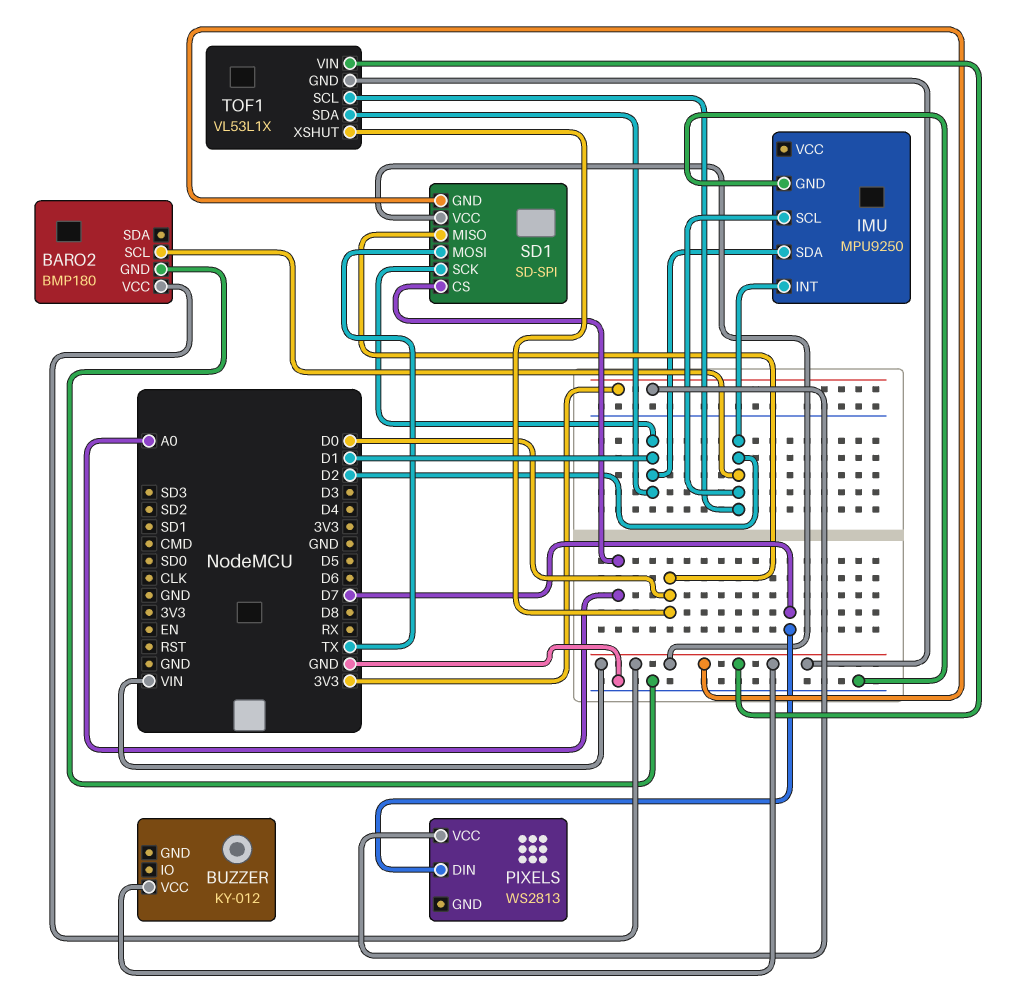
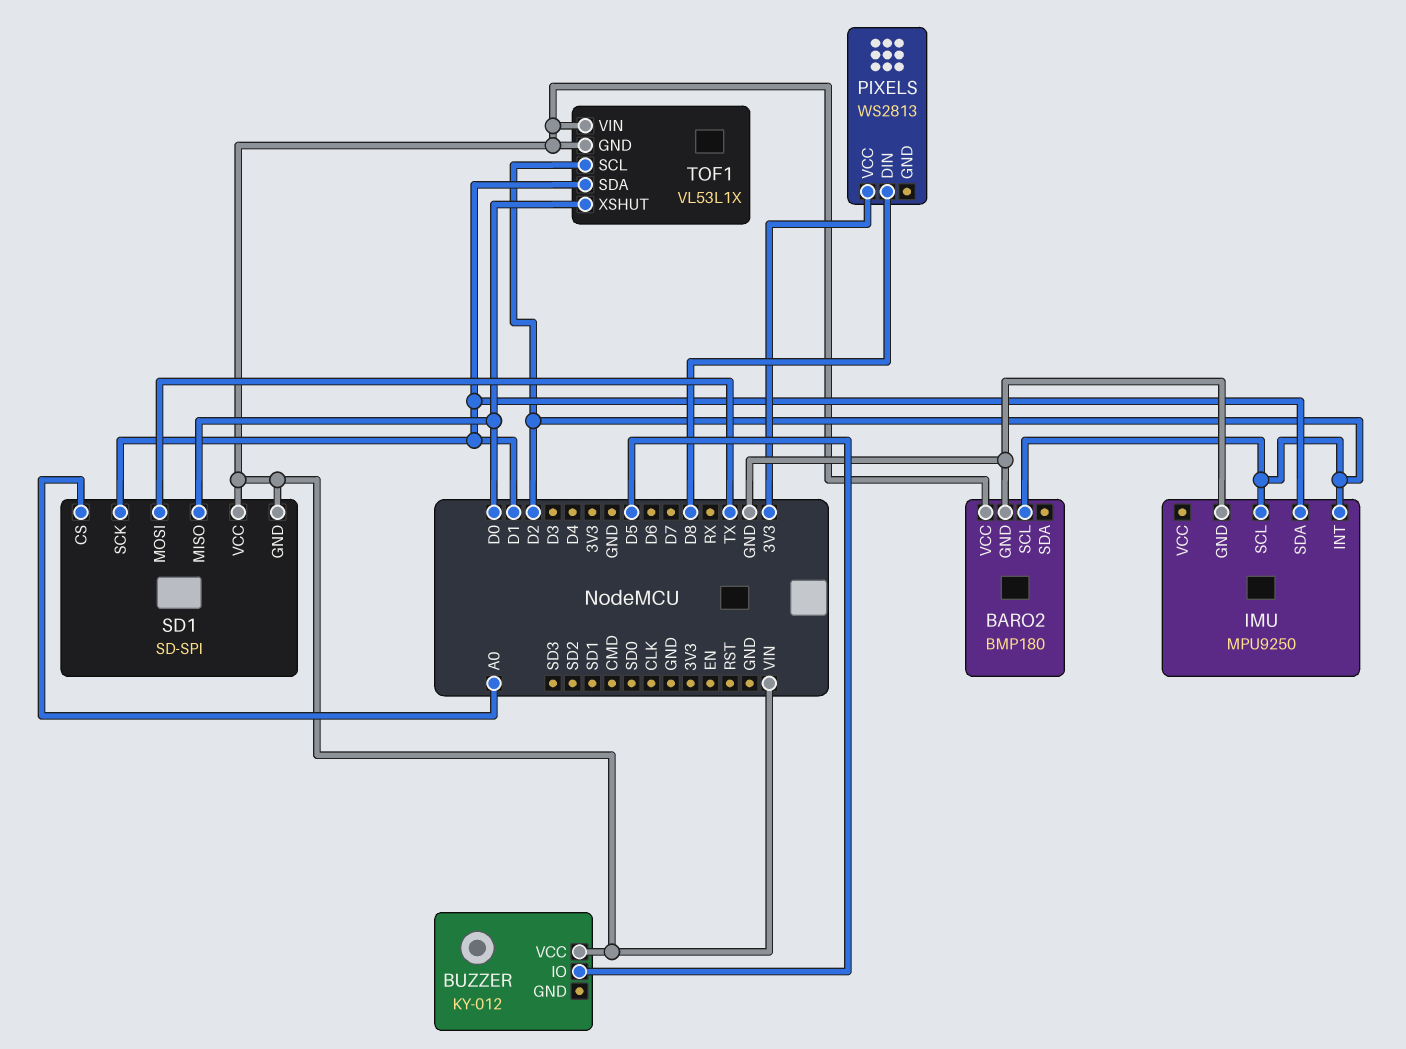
BUZZER pin IO: none -> D5
PIXELS pin DIN: D7 -> D8

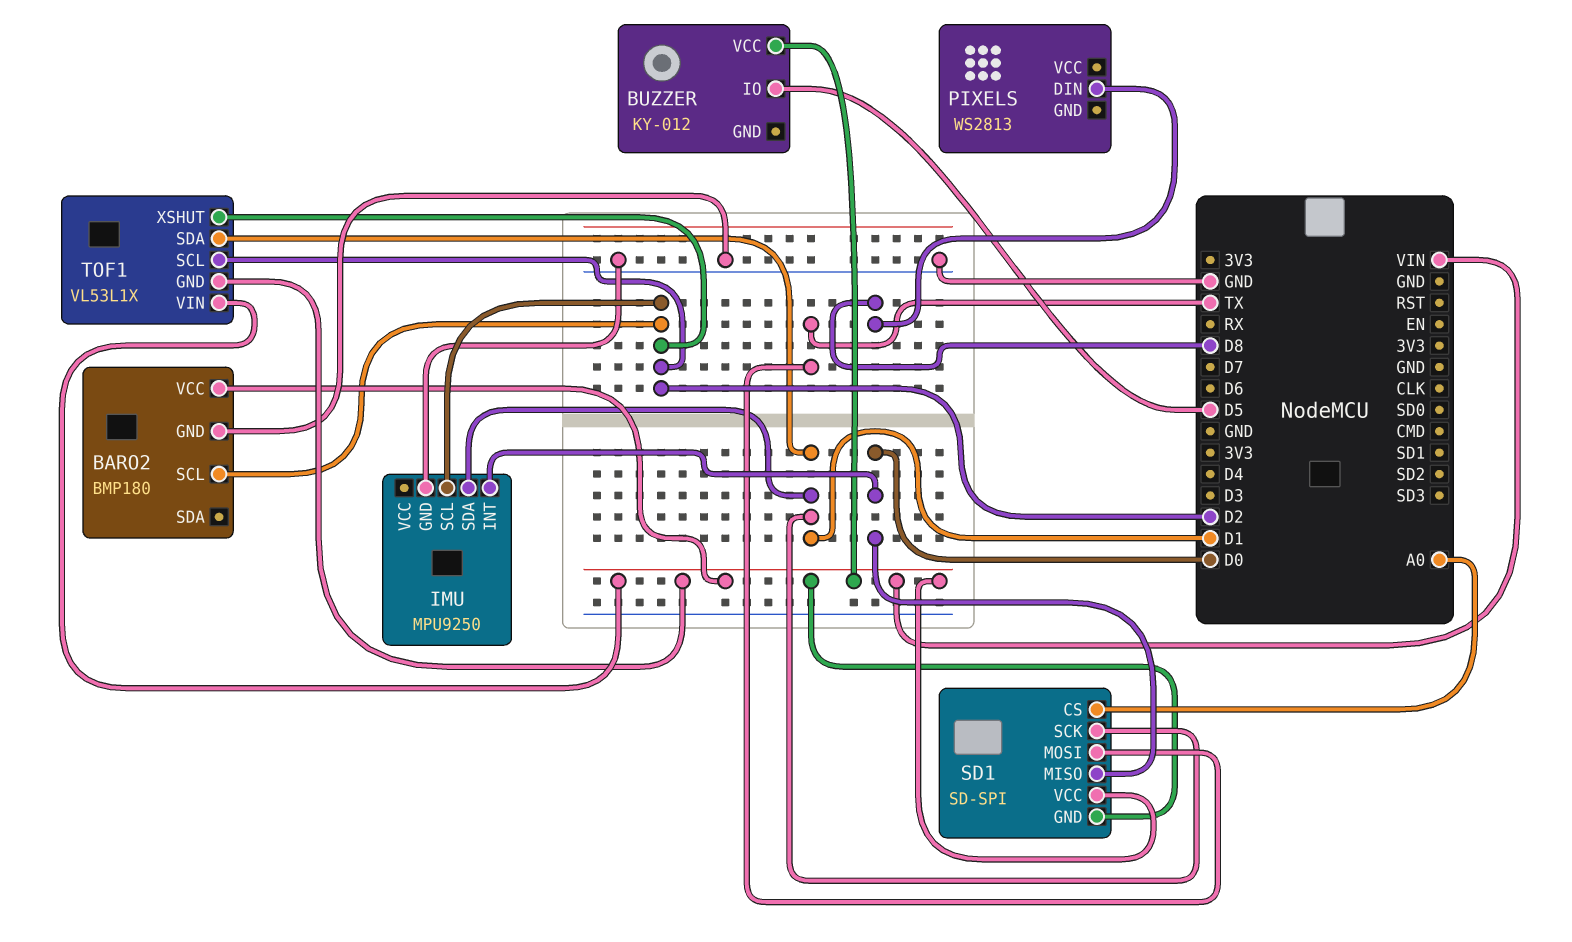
IMU pin INT: D2 -> D0
PIXELS pin VCC: 3V3 -> none
TOF1 pin XSHUT: D0 -> D2

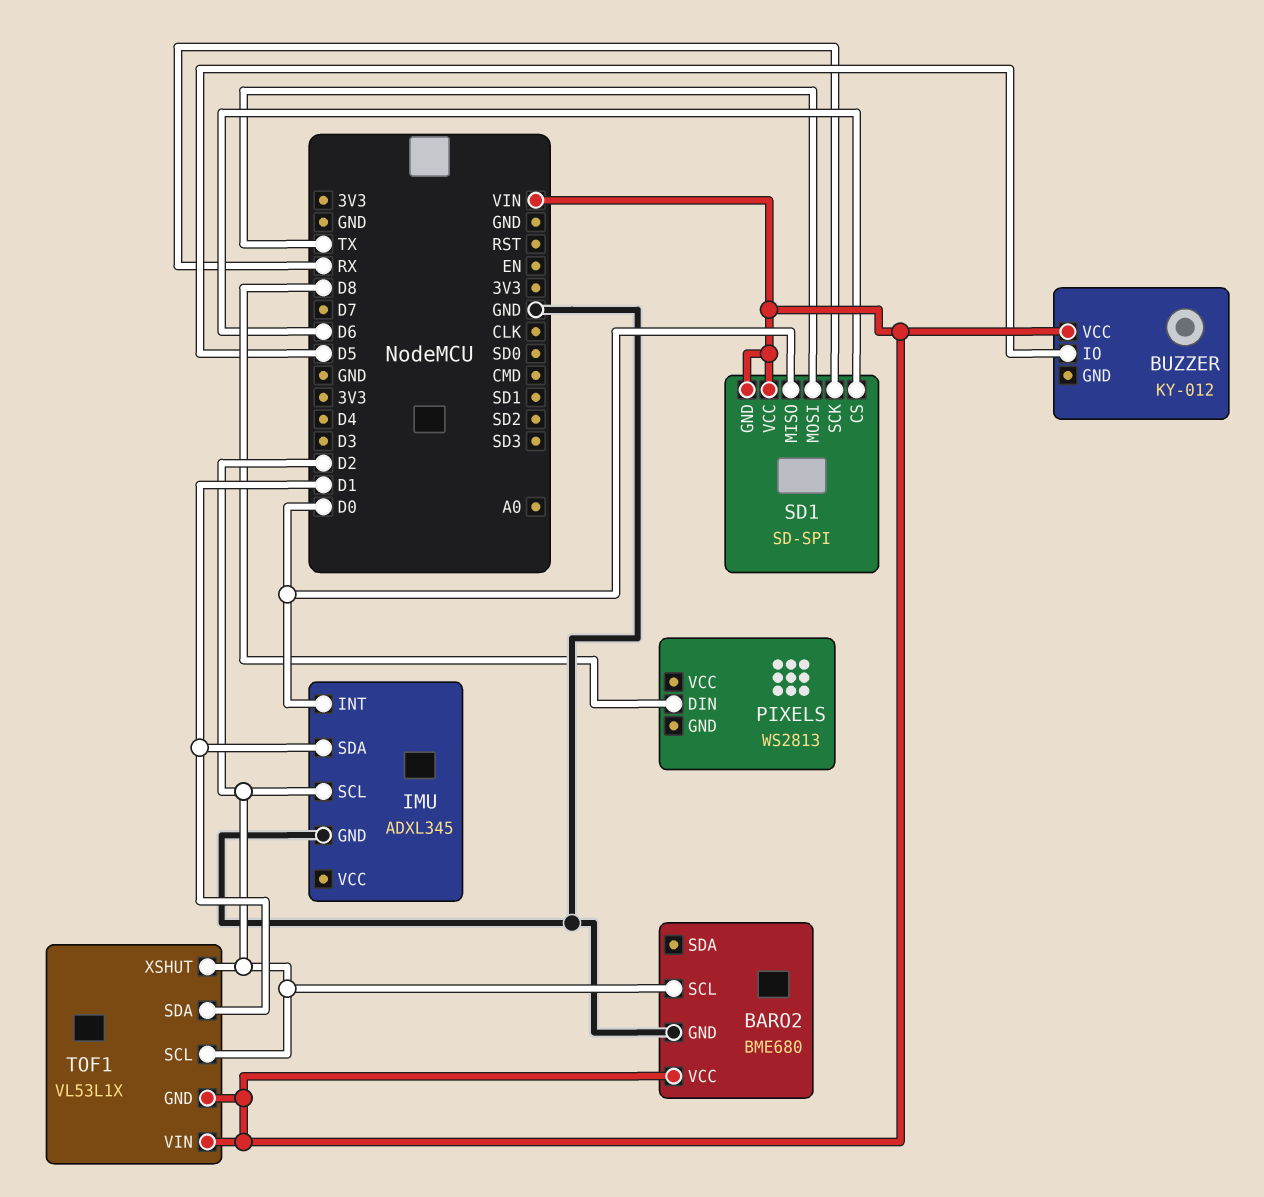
BARO2: BMP180 -> BME680
IMU: MPU9250 -> ADXL345
SD1 pin CS: A0 -> D6
SD1 pin SCK: D1 -> RX

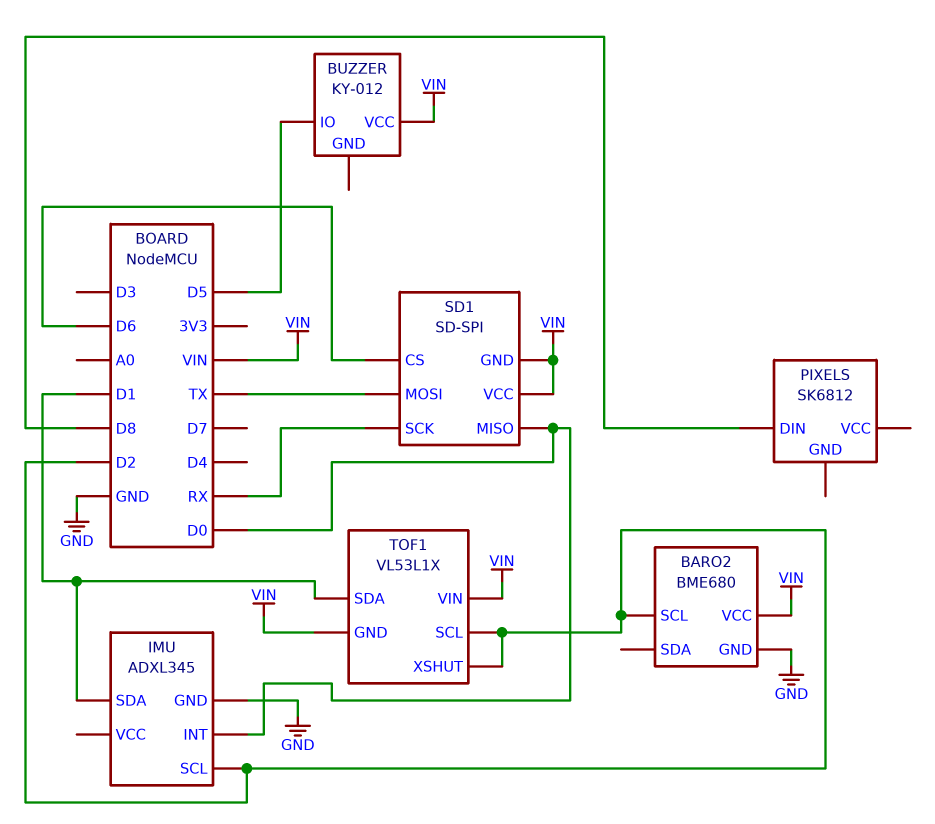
PIXELS: WS2813 -> SK6812

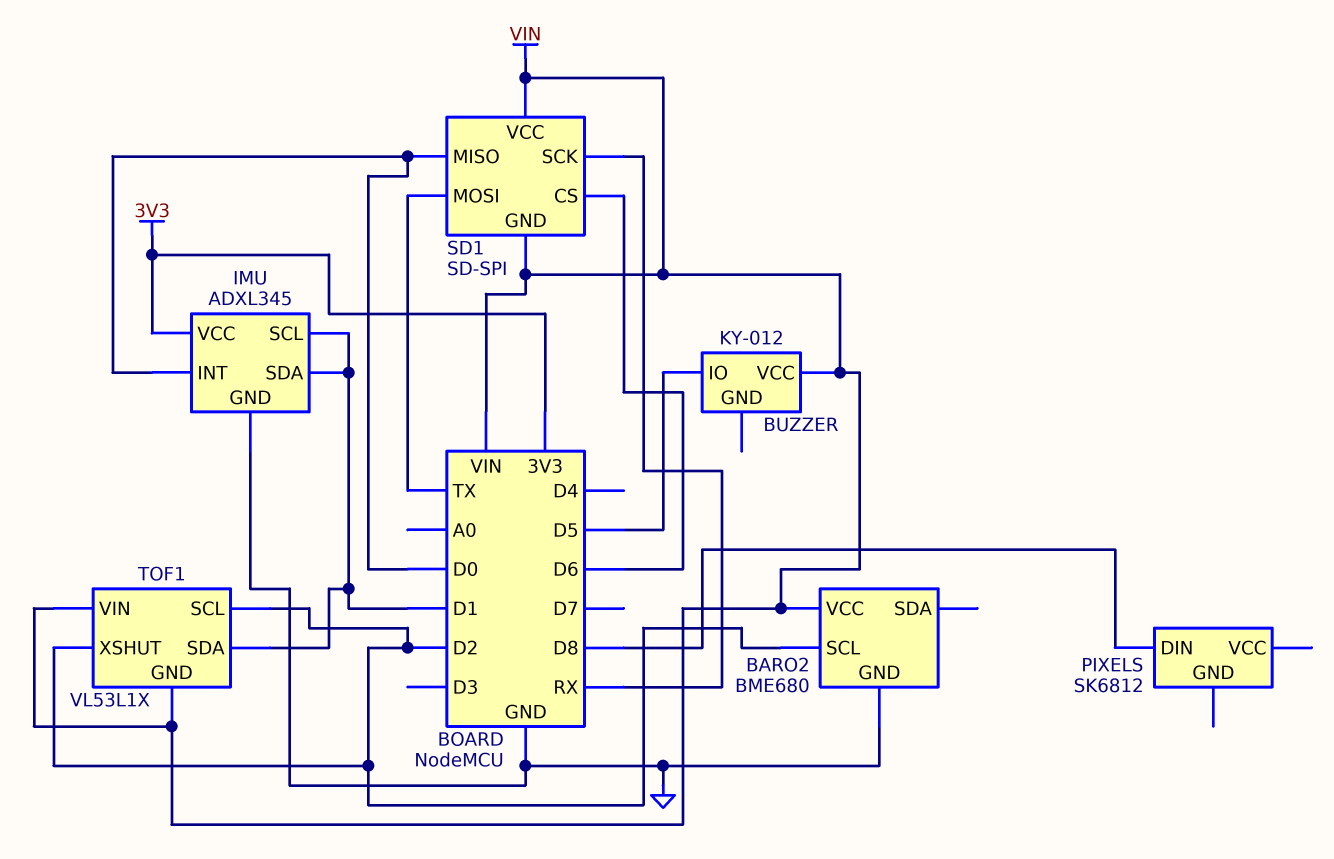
IMU pin SCL: D2 -> D1
IMU pin VCC: none -> 3V3

